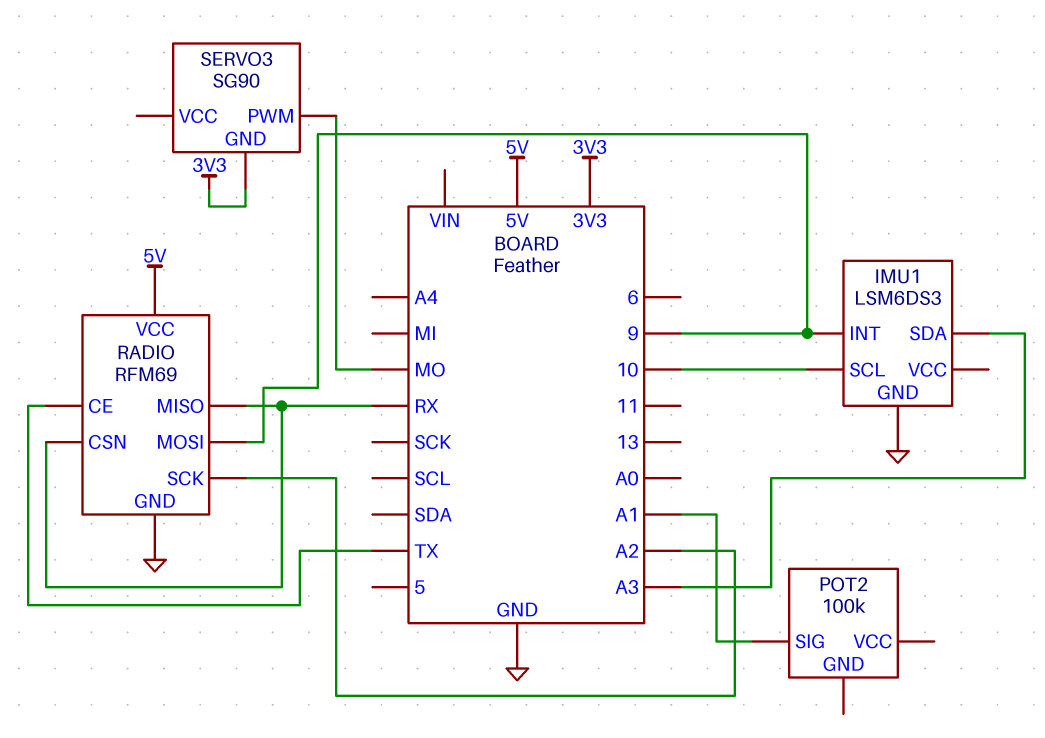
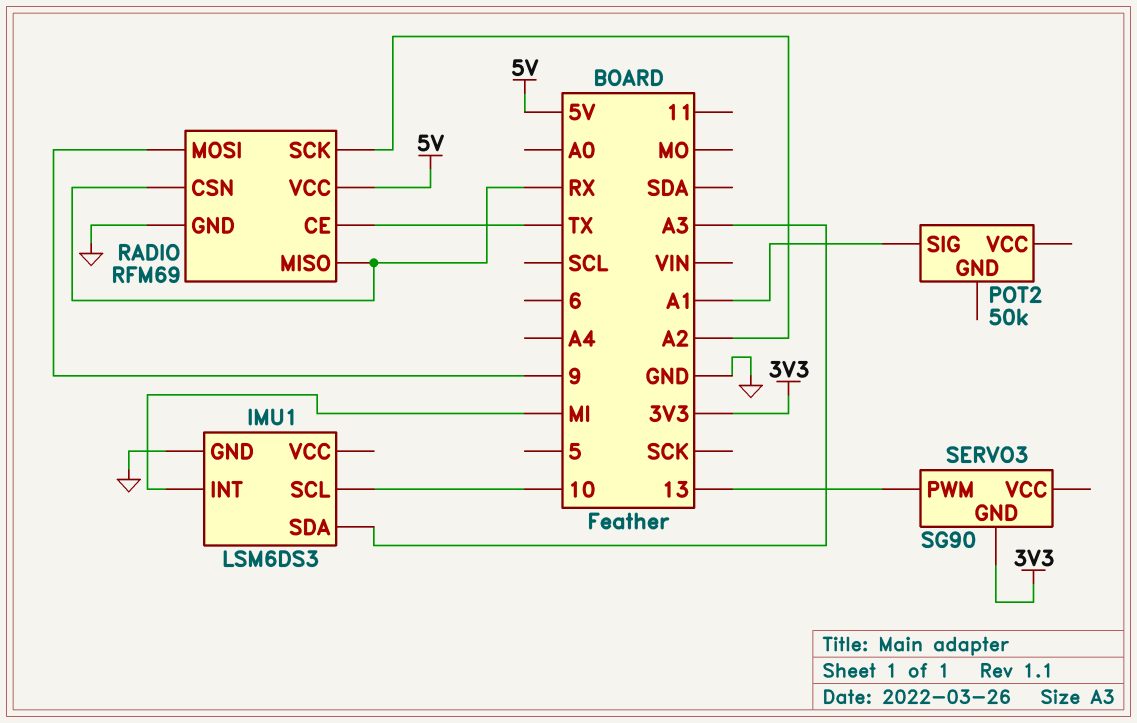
IMU1 pin INT: 9 -> MI
POT2: 100k -> 50k
SERVO3 pin PWM: MO -> 13

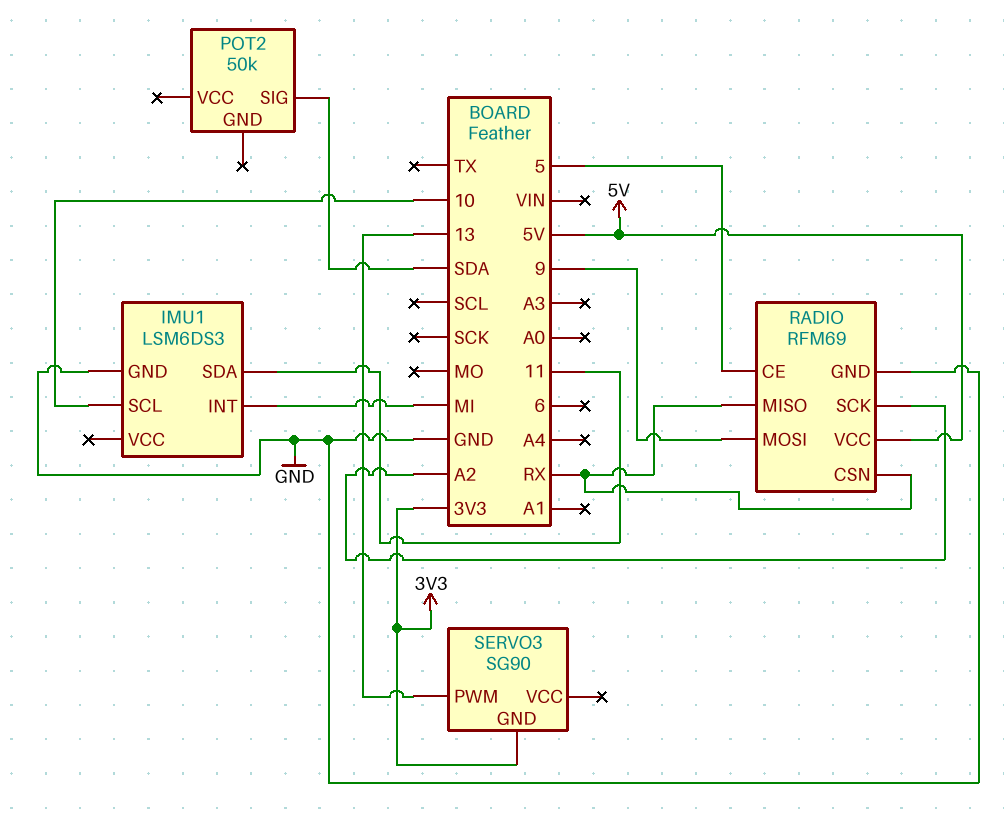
IMU1 pin SDA: A3 -> 11
POT2 pin SIG: A1 -> SDA
RADIO pin CE: TX -> 5

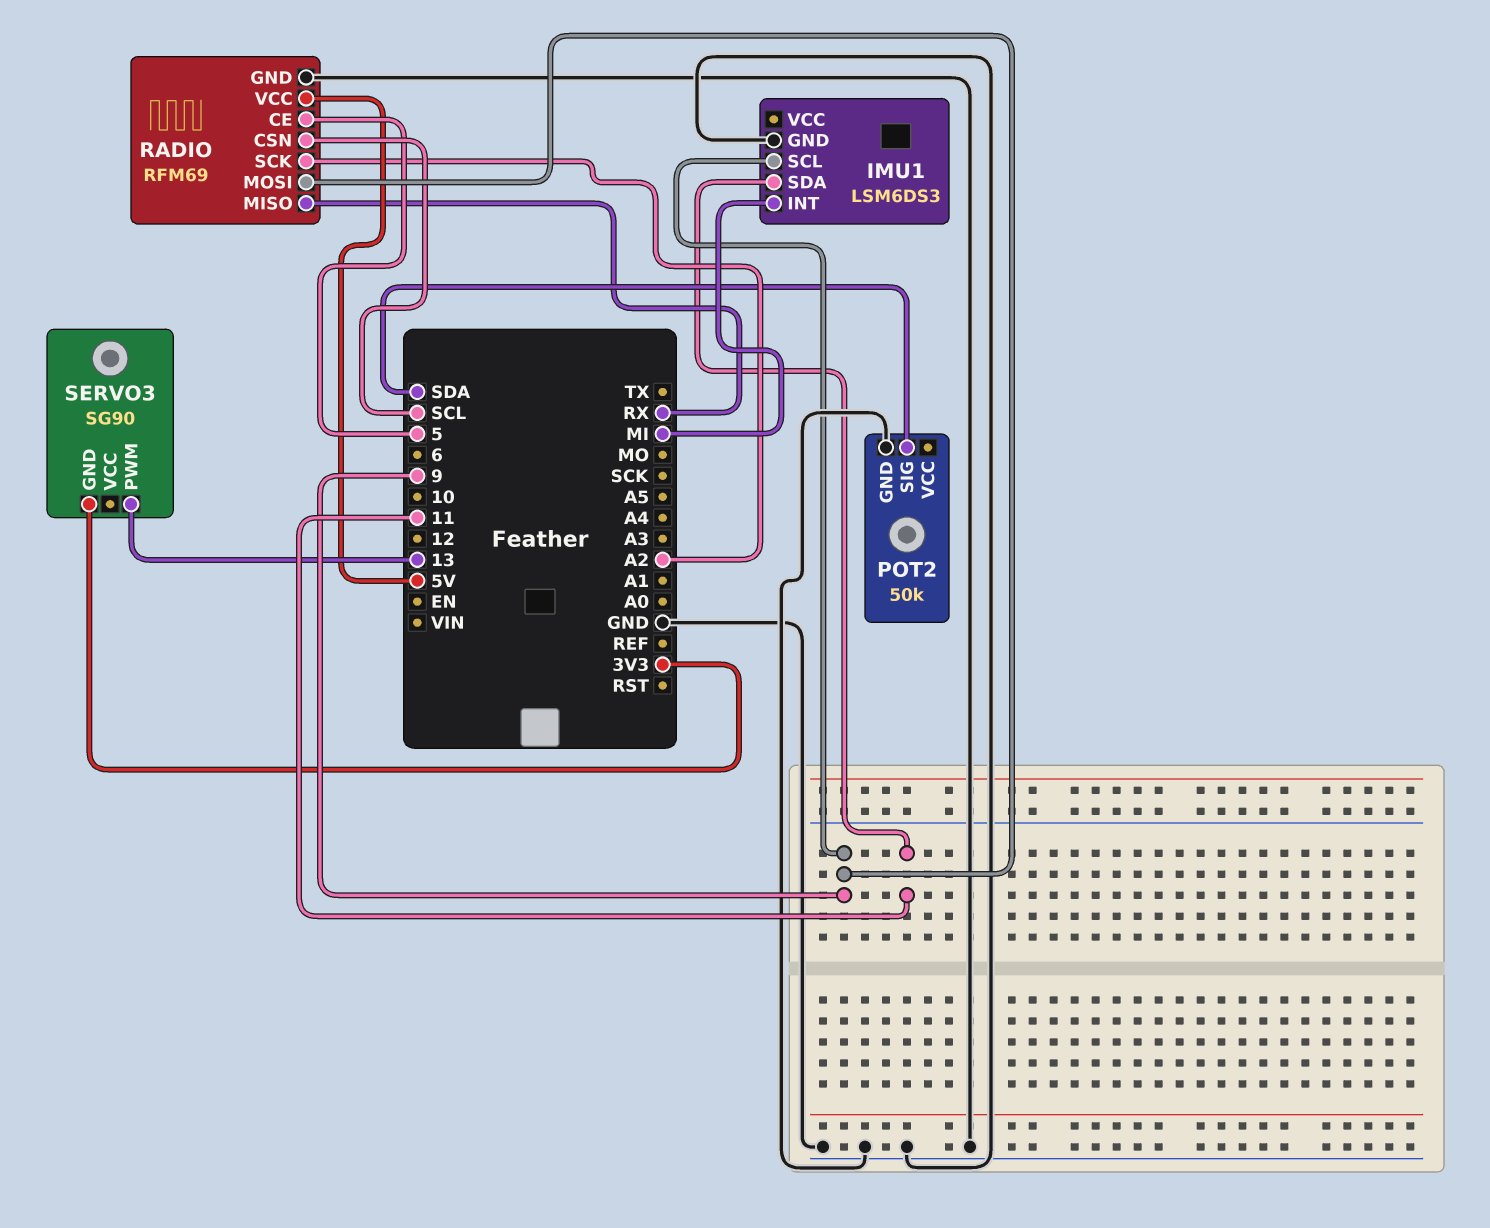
IMU1 pin SCL: 10 -> 9
POT2 pin GND: none -> GND
RADIO pin CSN: RX -> SCL

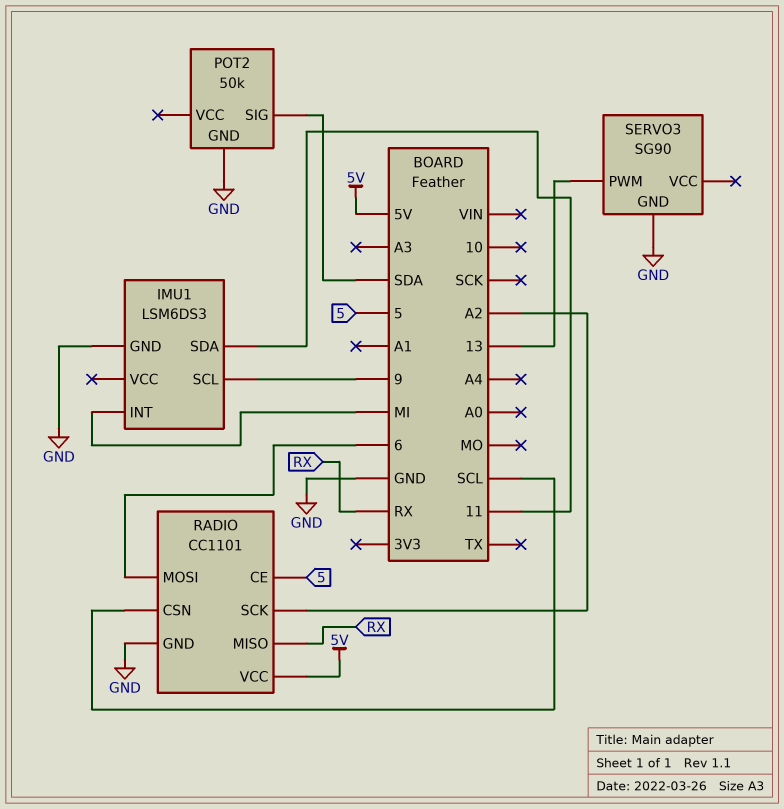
RADIO: RFM69 -> CC1101
RADIO pin MOSI: 9 -> 6
SERVO3 pin GND: 3V3 -> GND

